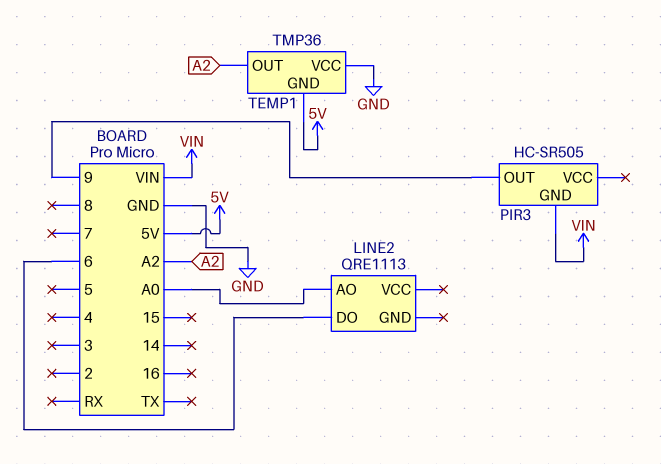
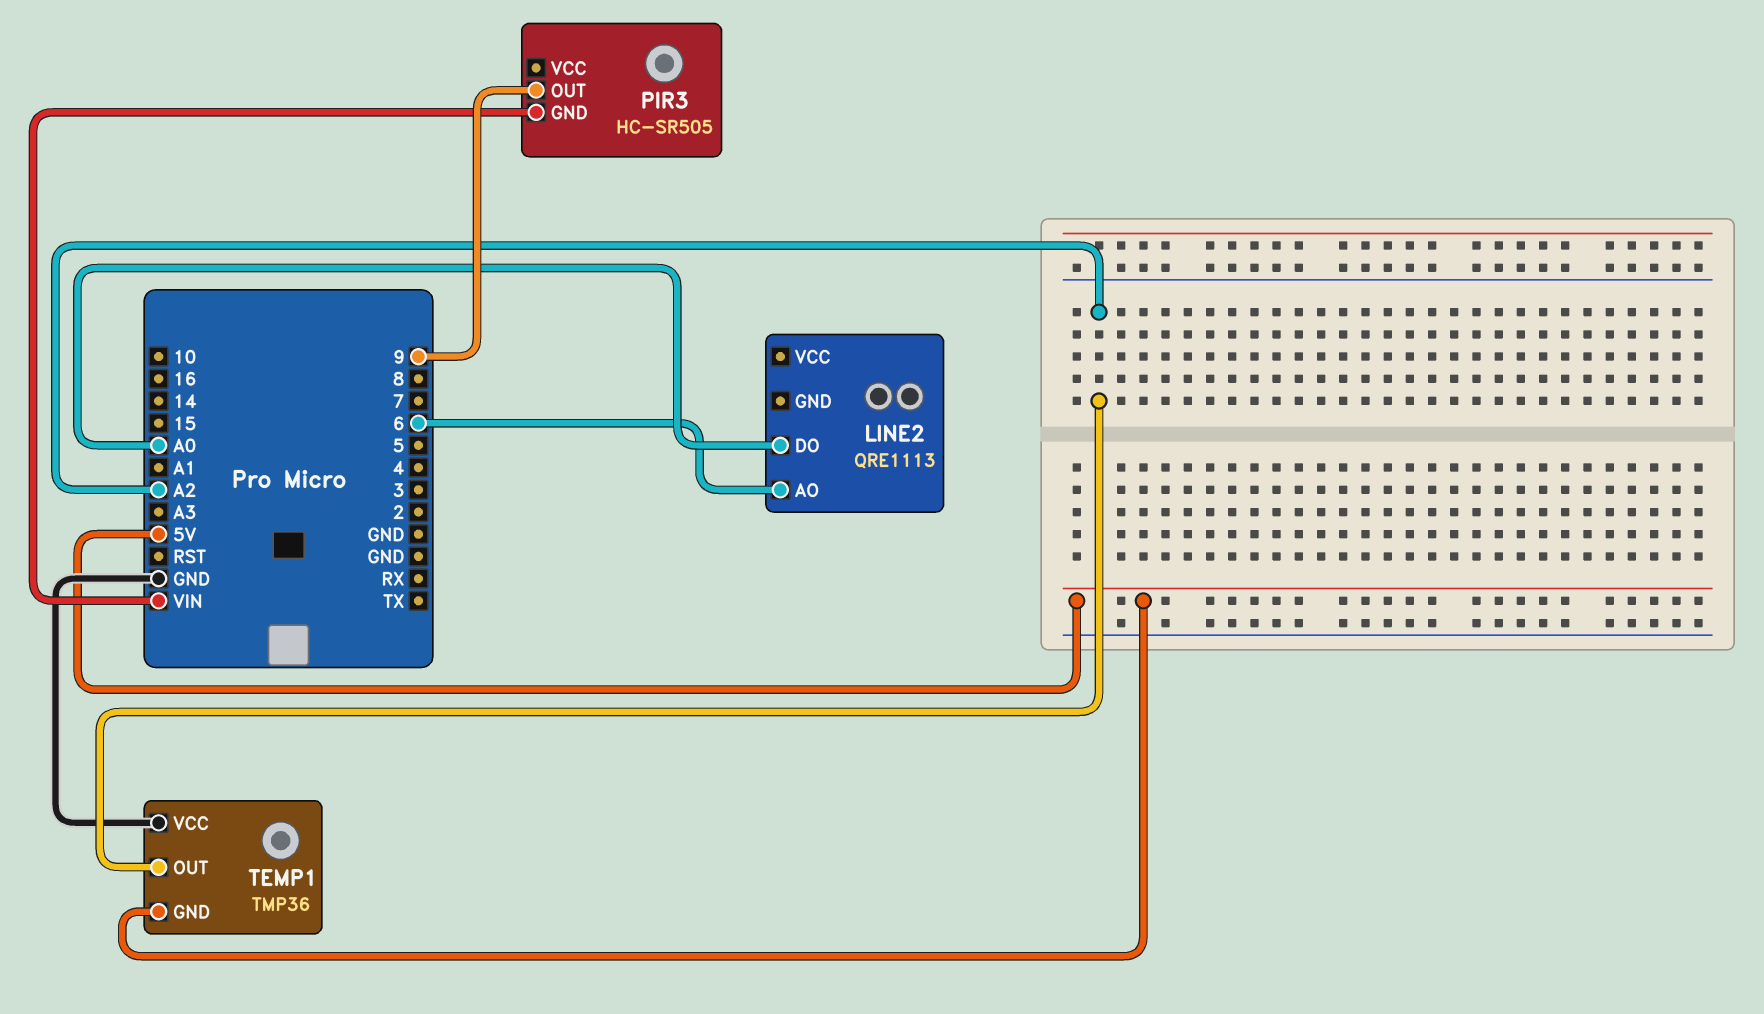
LINE2 pin AO: A0 -> 6
LINE2 pin DO: 6 -> A0

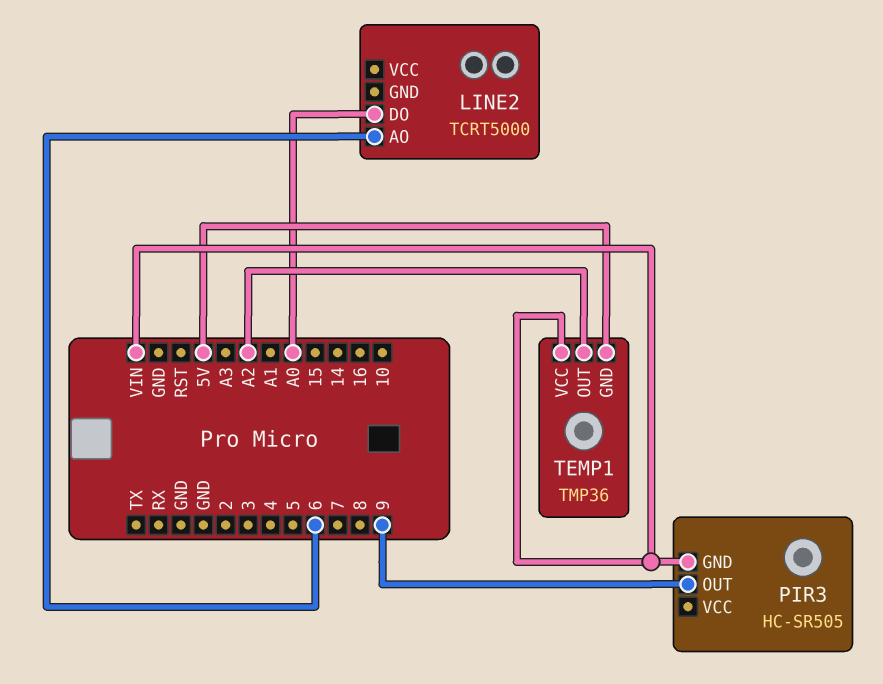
LINE2: QRE1113 -> TCRT5000
TEMP1 pin VCC: GND -> VIN

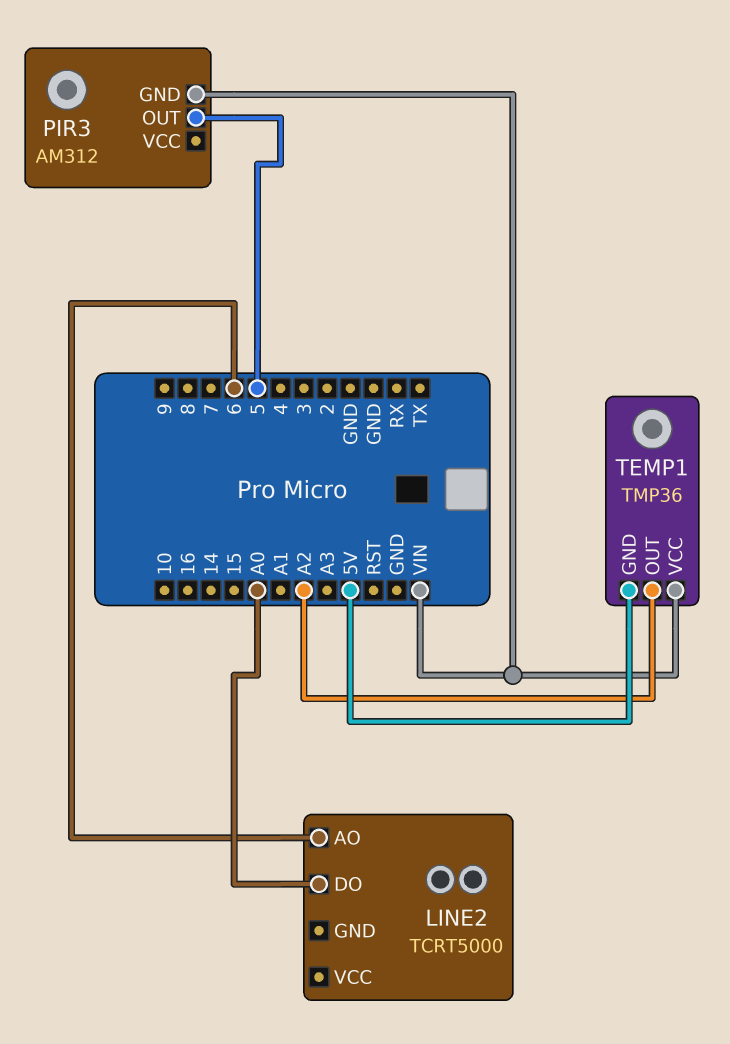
PIR3: HC-SR505 -> AM312
PIR3 pin OUT: 9 -> 5

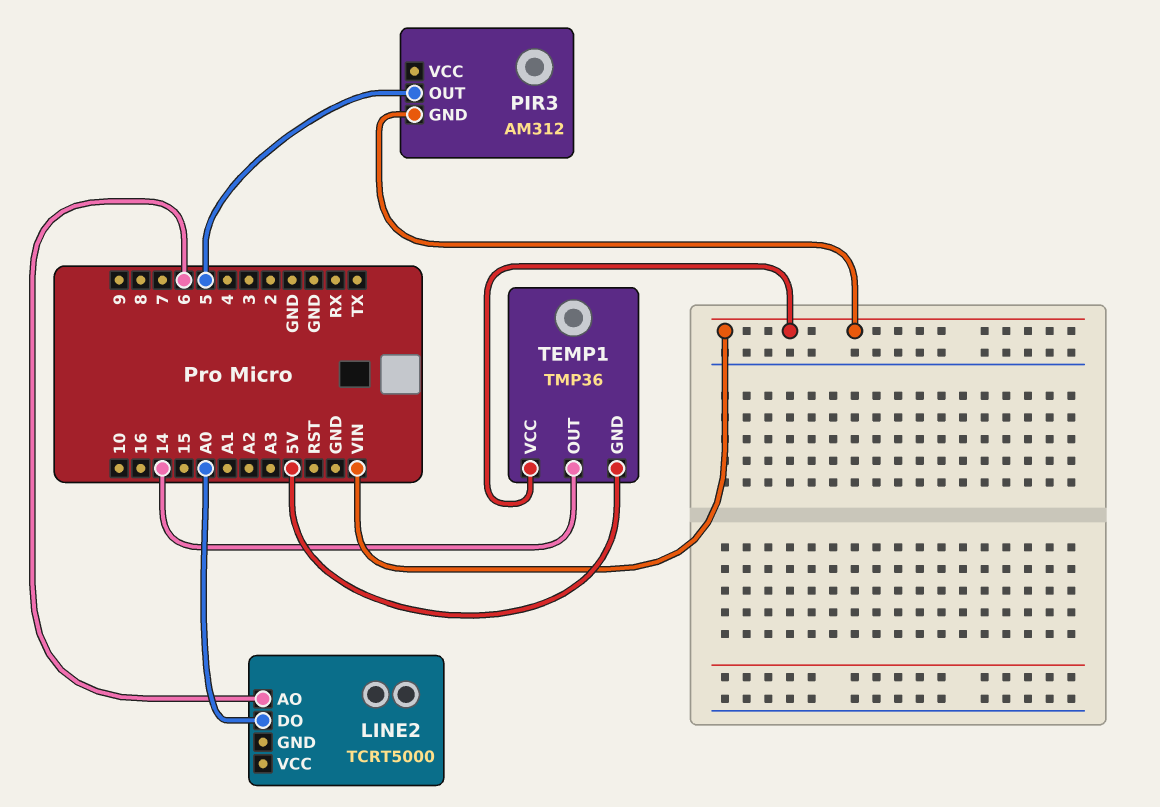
TEMP1 pin OUT: A2 -> 14

